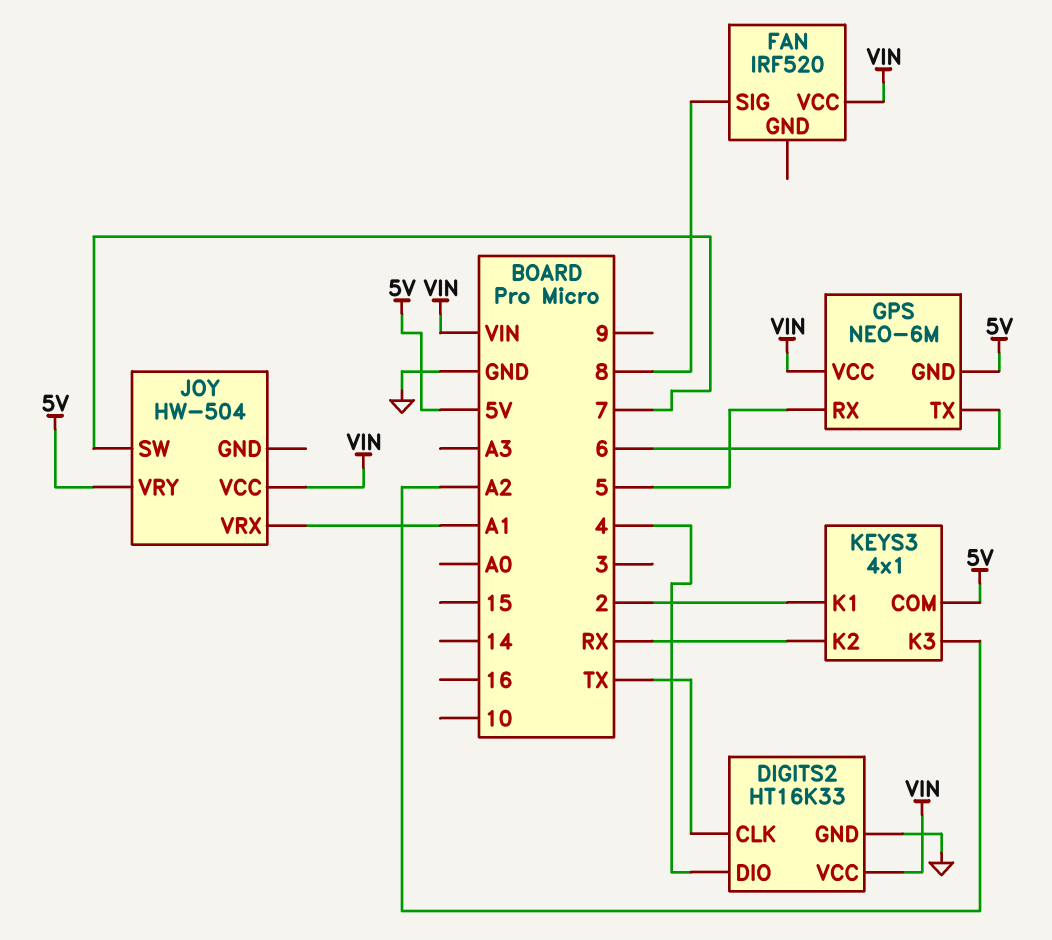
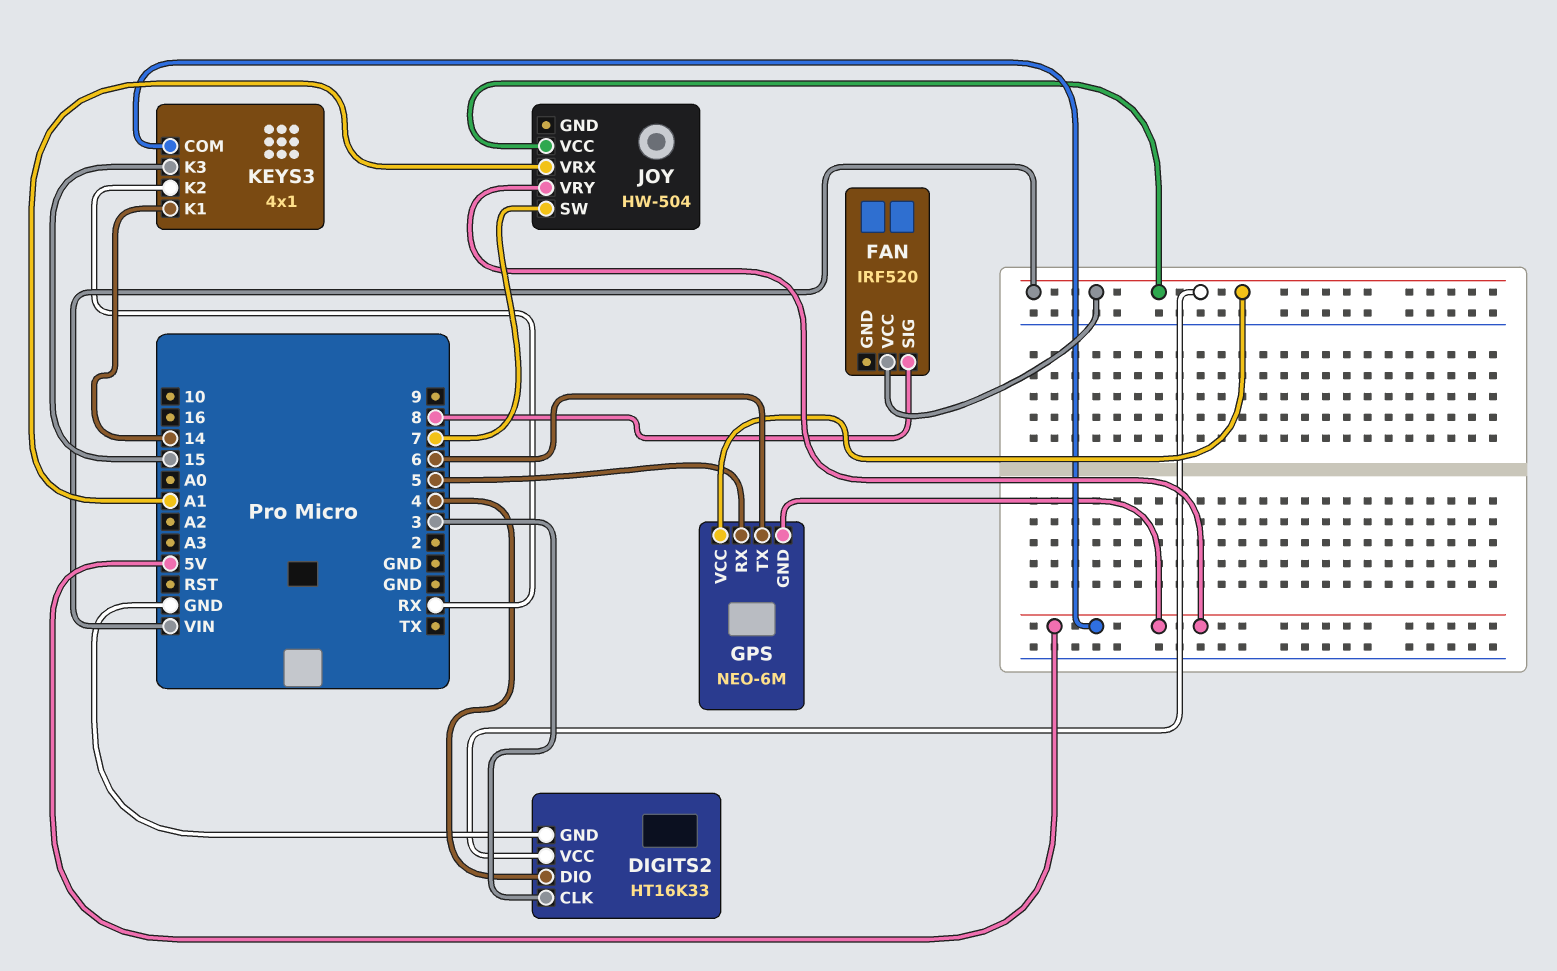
DIGITS2 pin CLK: TX -> 3
KEYS3 pin K1: 2 -> 14
KEYS3 pin K3: A2 -> 15

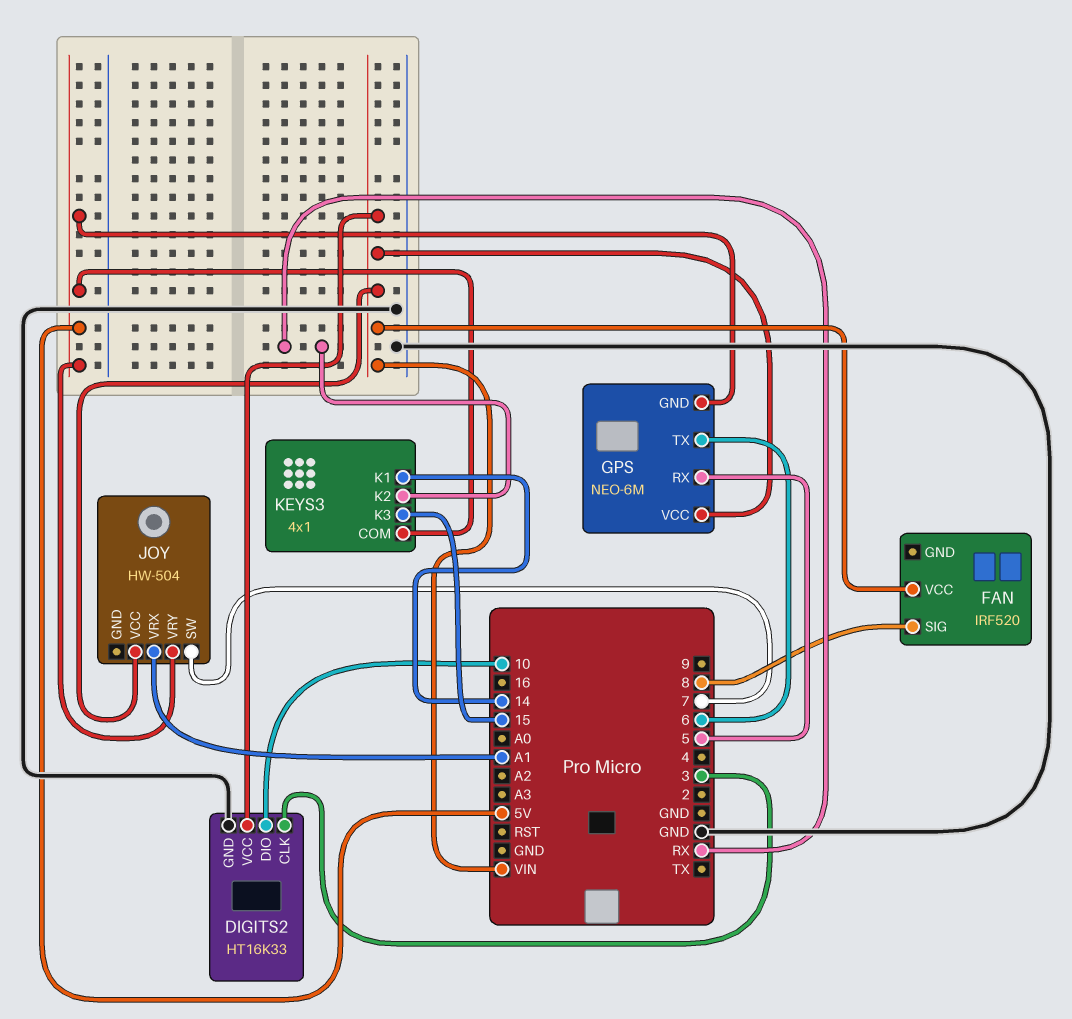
DIGITS2 pin DIO: 4 -> 10

